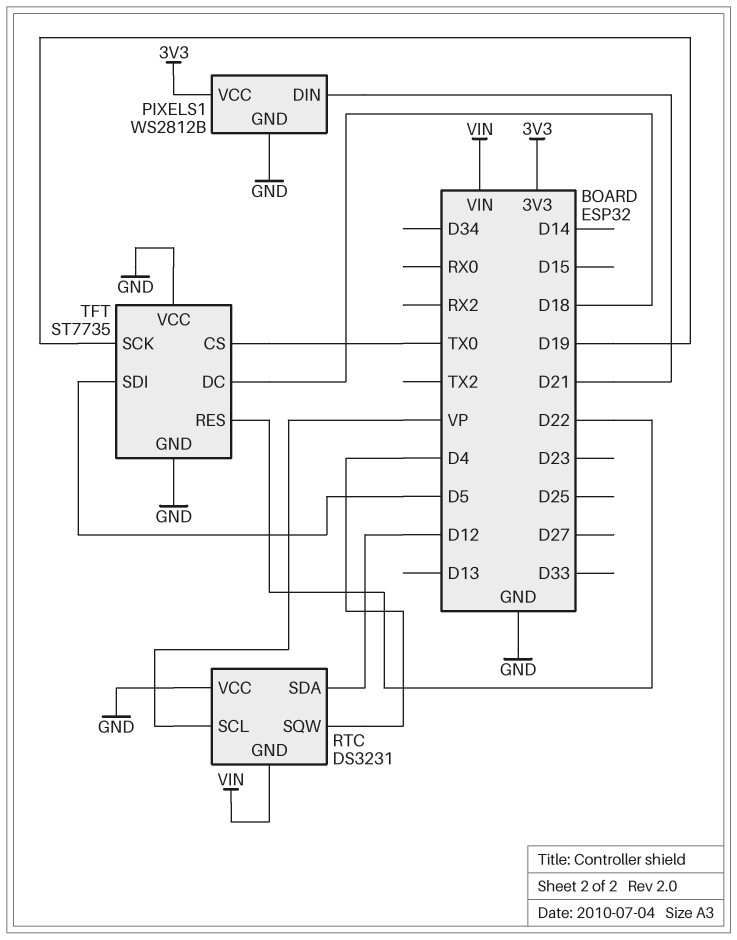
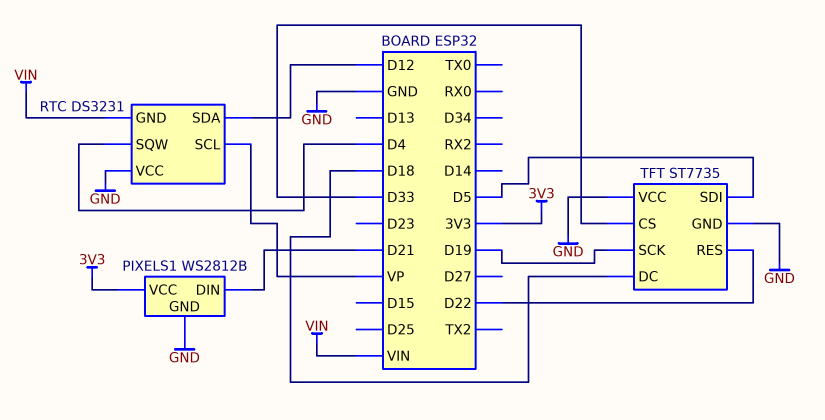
TFT pin CS: TX0 -> D33

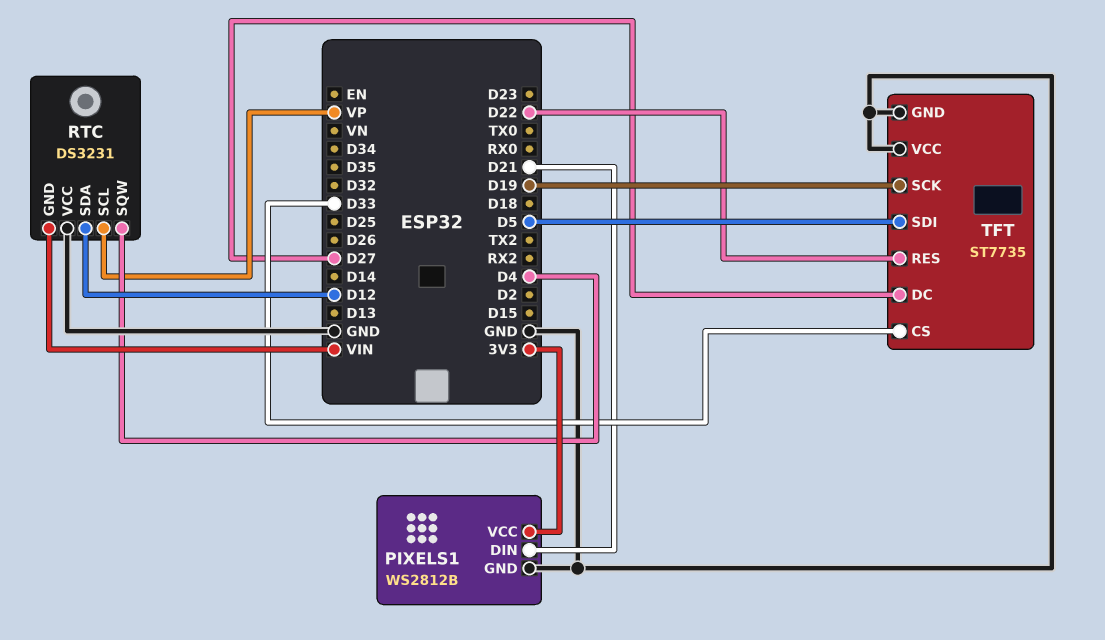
TFT pin DC: D18 -> D27

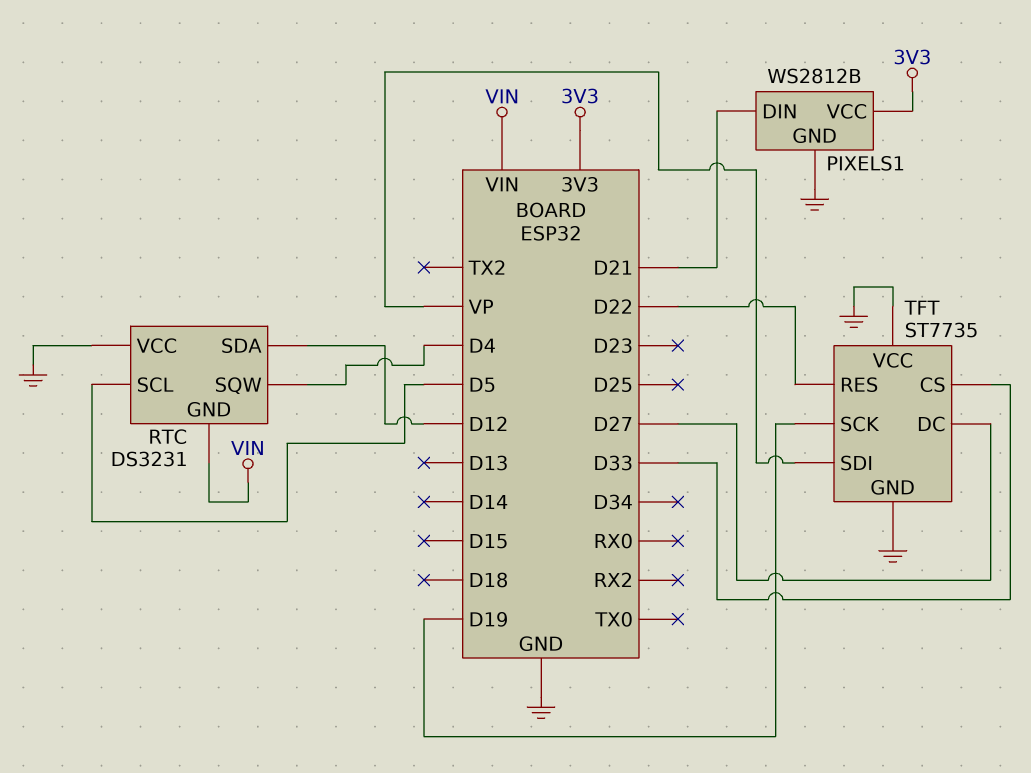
RTC pin SCL: VP -> D5
TFT pin SDI: D5 -> VP

